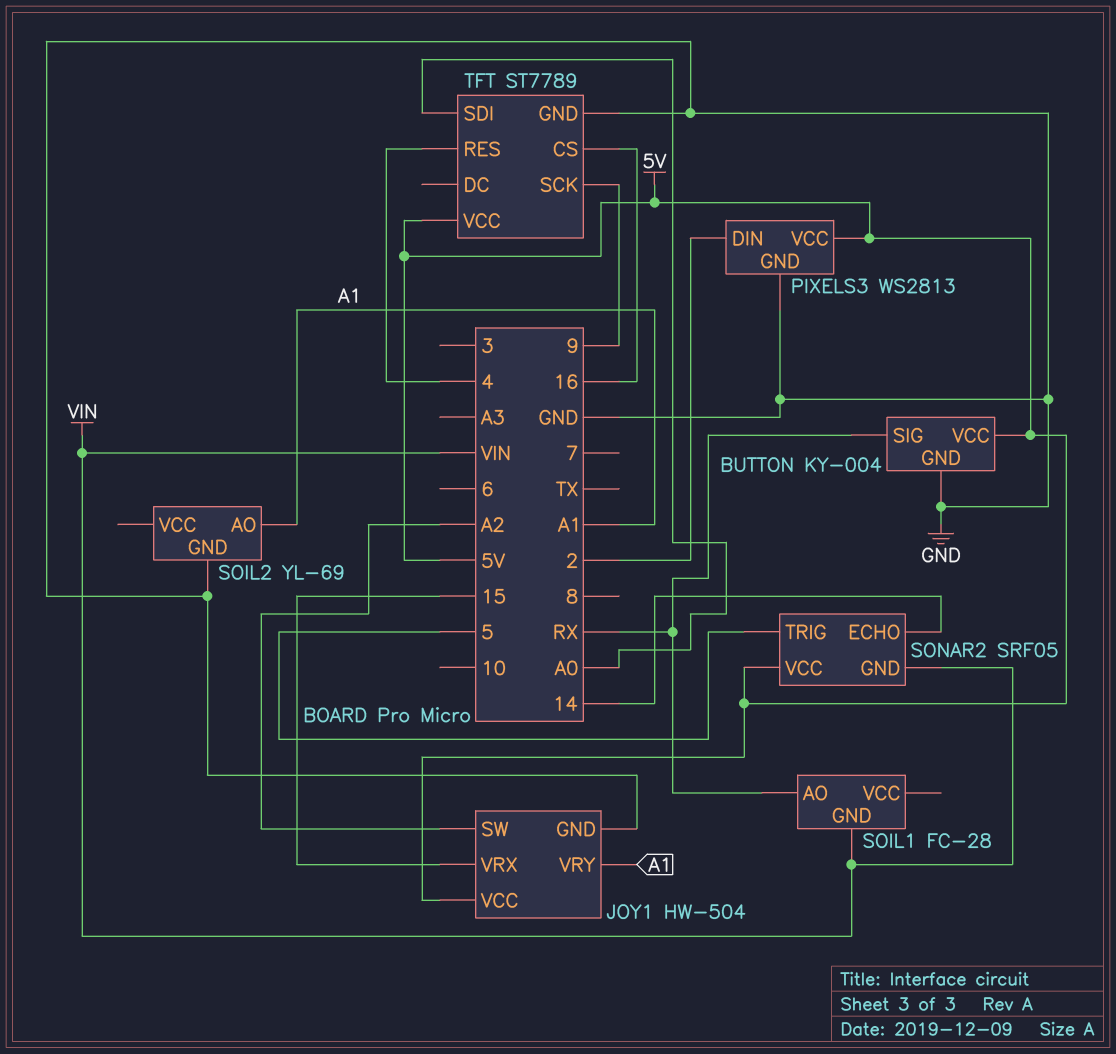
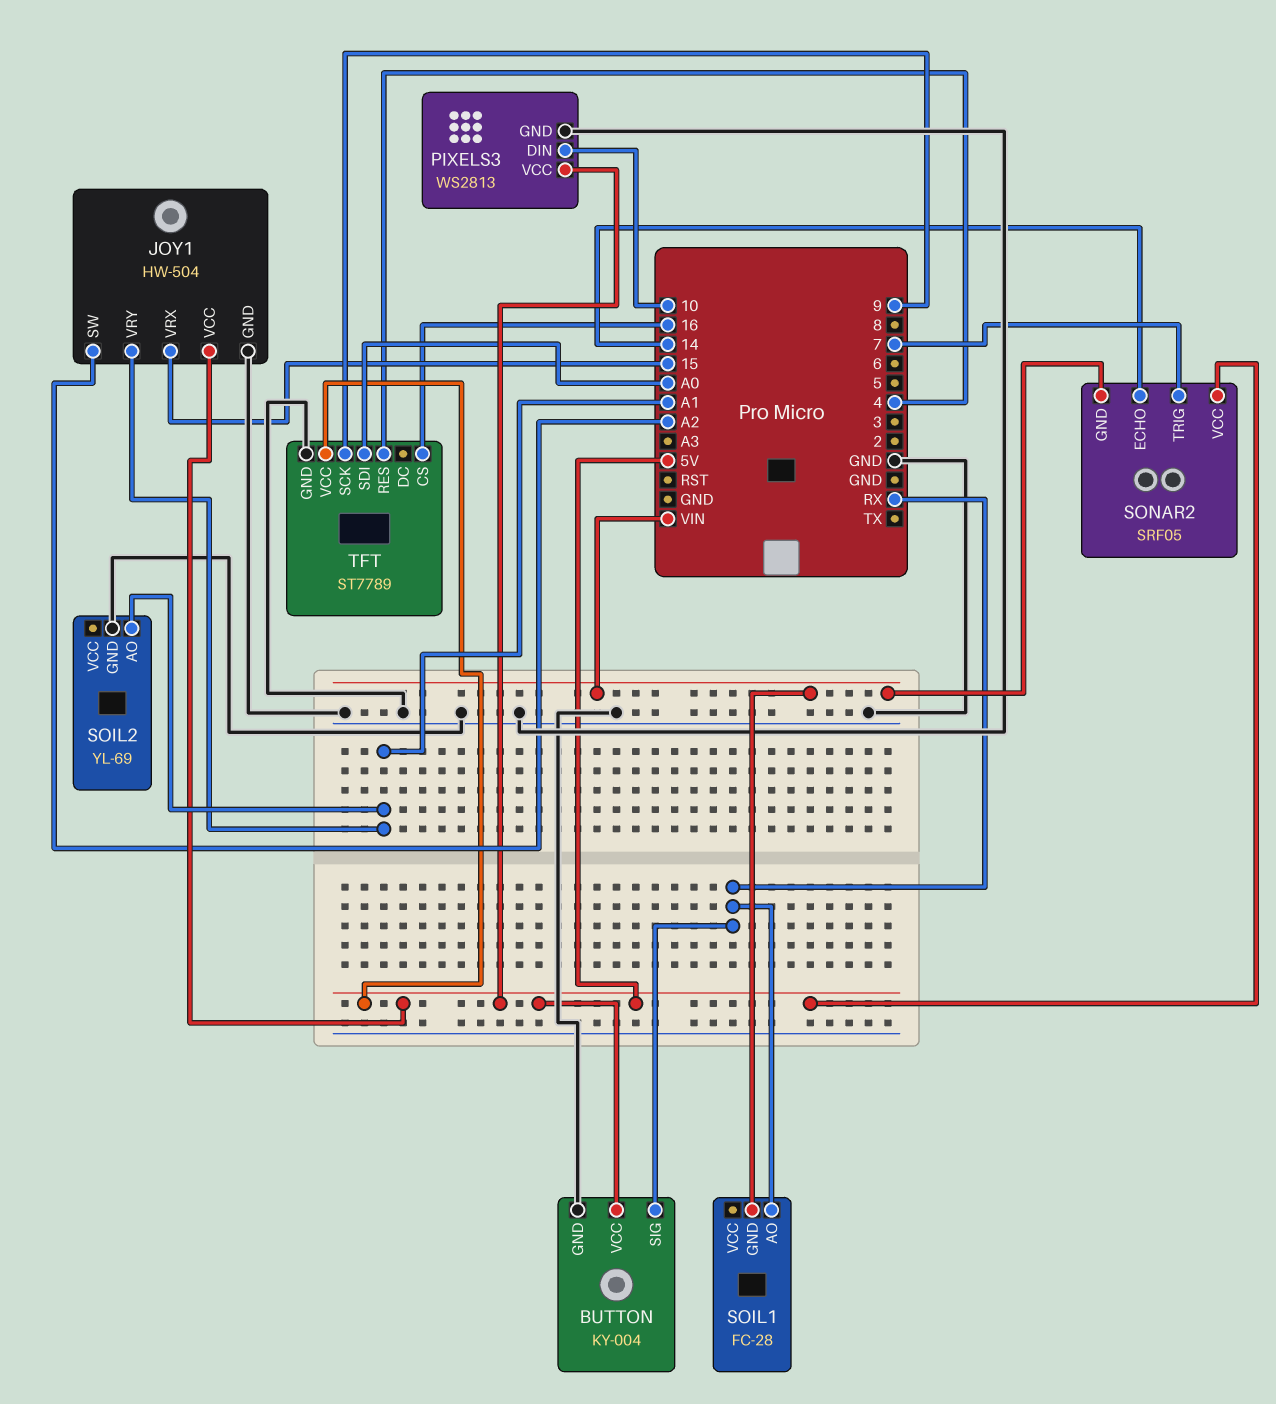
PIXELS3 pin DIN: 2 -> 10
SONAR2 pin TRIG: 5 -> 7

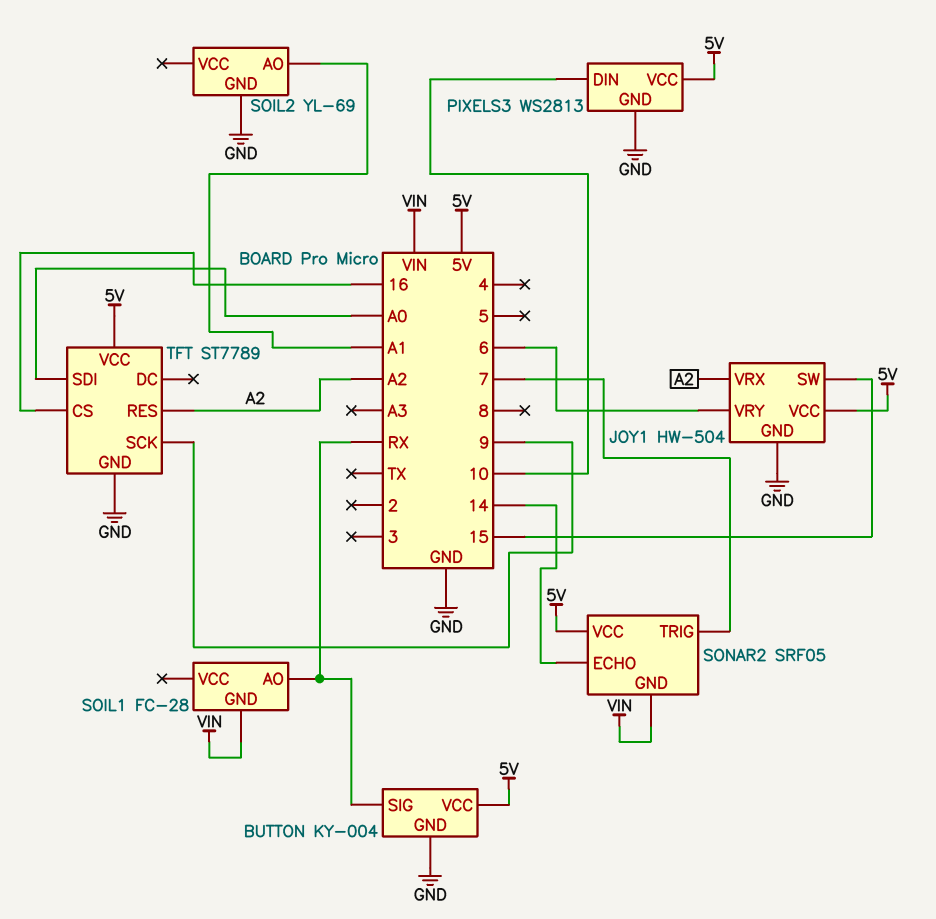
JOY1 pin SW: A2 -> 15
JOY1 pin VRX: 15 -> A2
JOY1 pin VRY: A1 -> 6
TFT pin RES: 4 -> A2

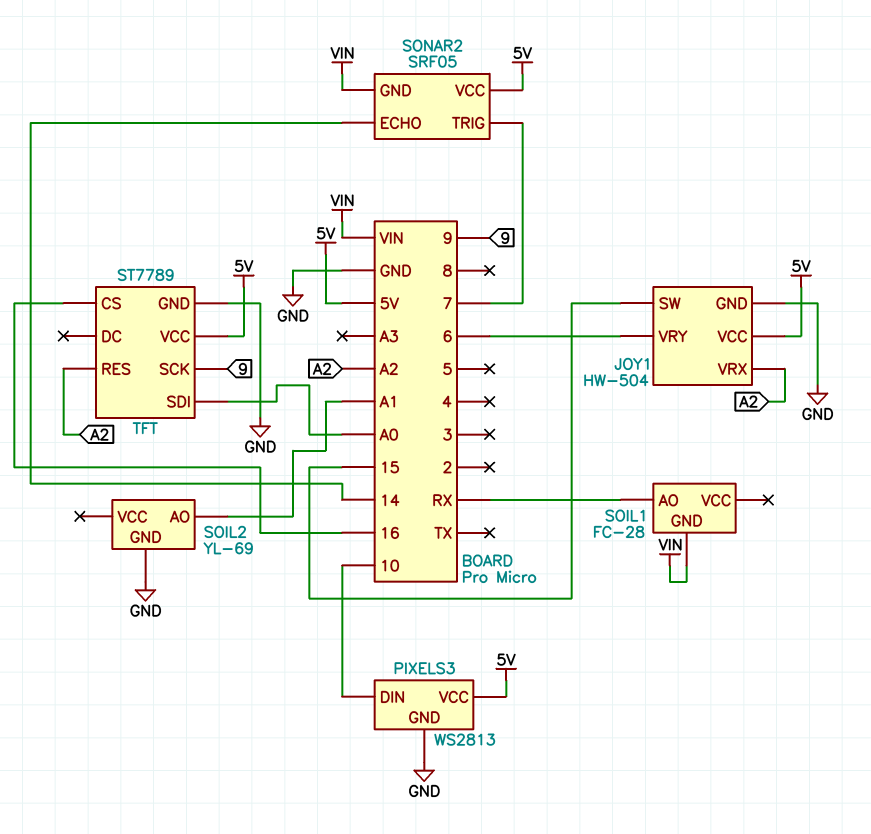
BUTTON: KY-004 -> none
BUTTON pin GND: GND -> none
BUTTON pin SIG: RX -> none
BUTTON pin VCC: 5V -> none

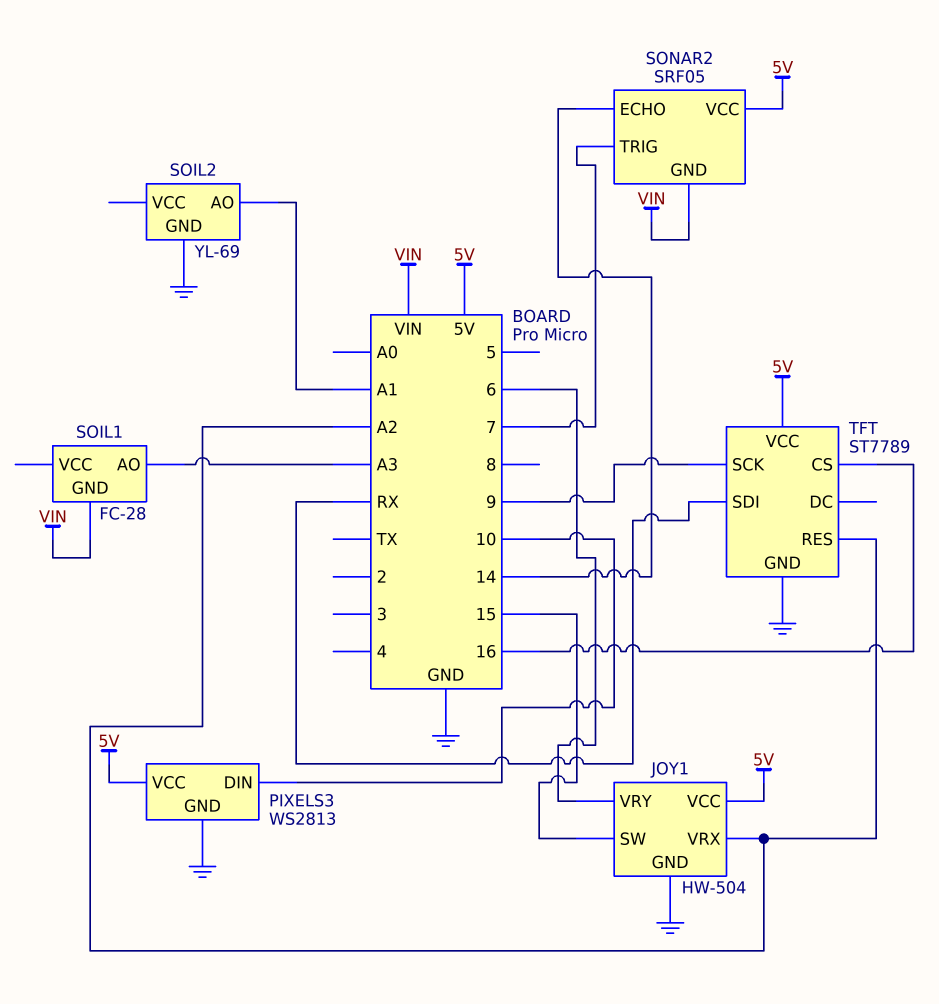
SOIL1 pin AO: RX -> A3
TFT pin SDI: A0 -> RX

